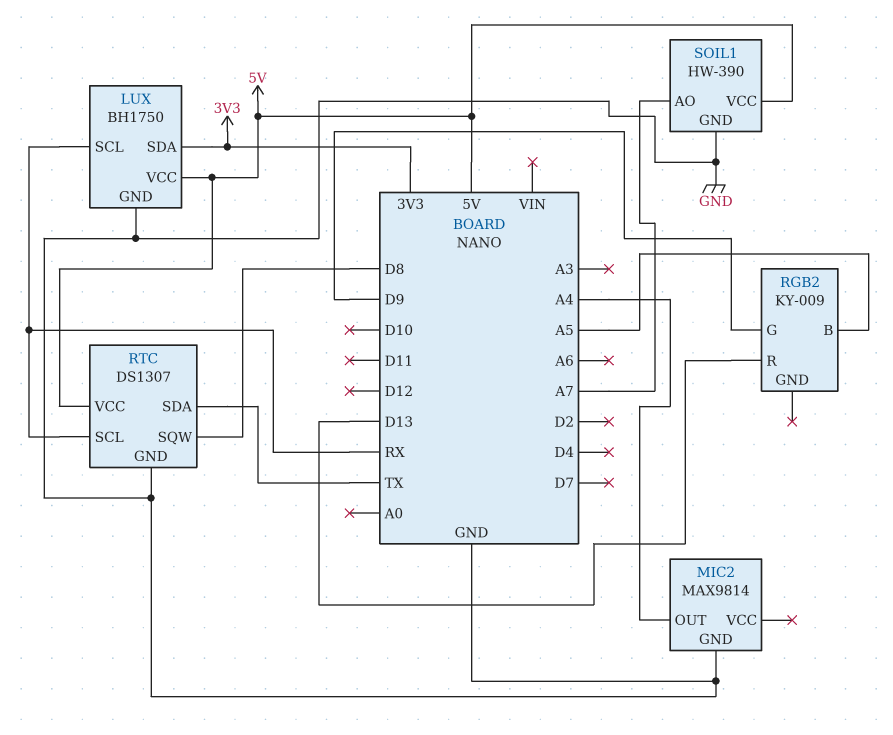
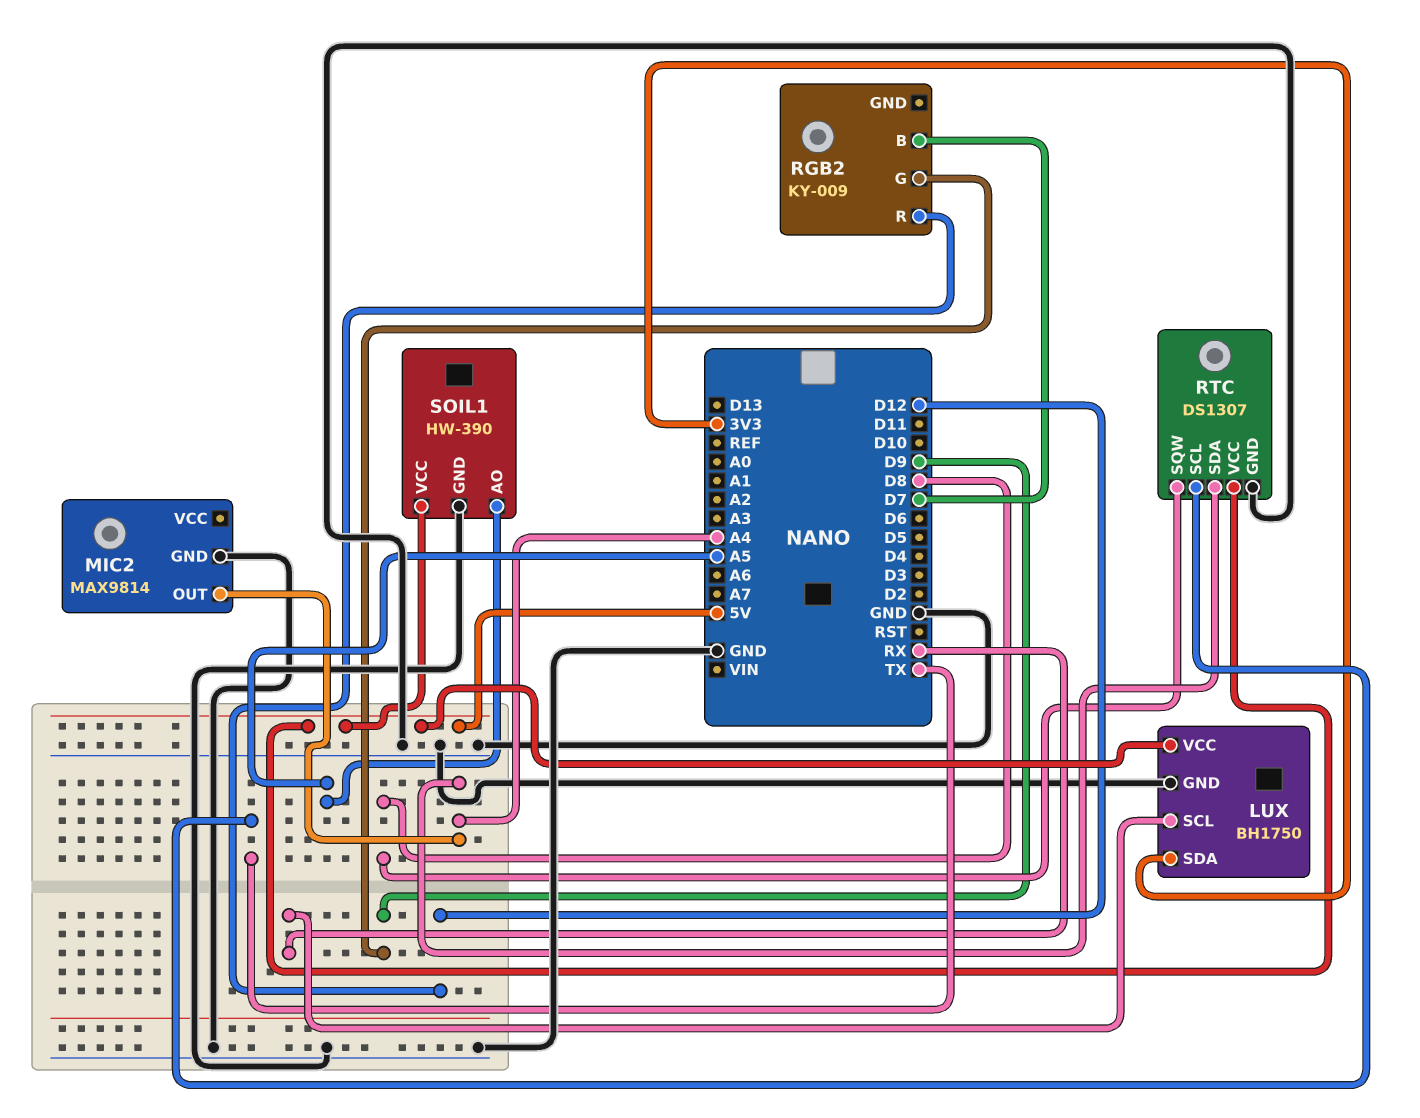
RGB2 pin B: A5 -> D7
RGB2 pin R: D13 -> D12
RTC pin SCL: RX -> TX
RTC pin SDA: TX -> A4
SOIL1 pin AO: A7 -> A5

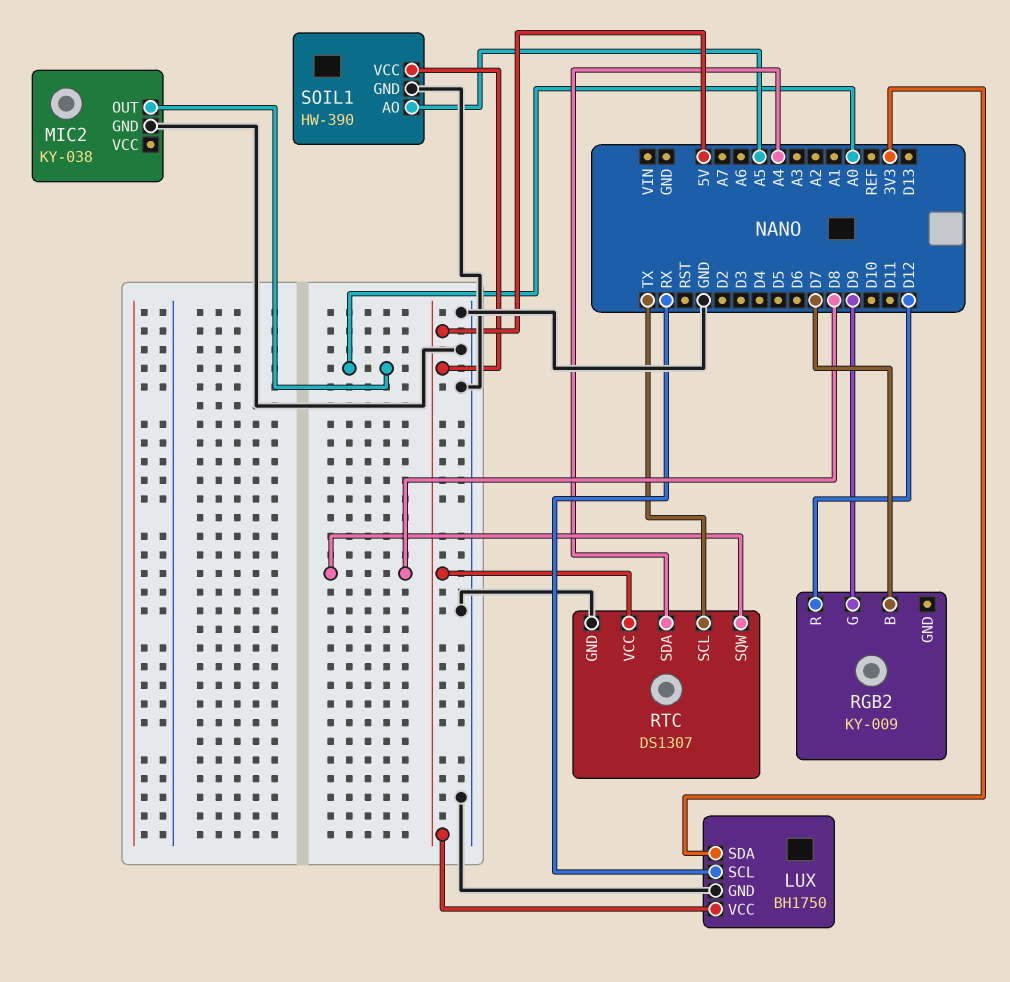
MIC2: MAX9814 -> KY-038
MIC2 pin OUT: A4 -> A0

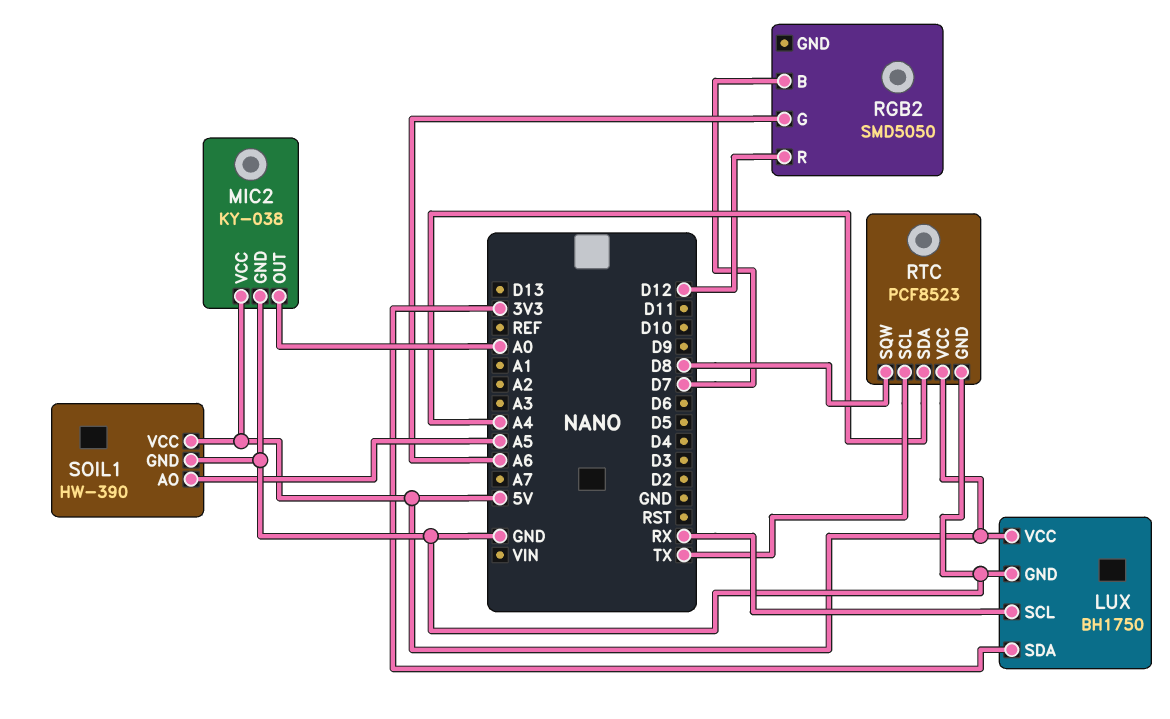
MIC2 pin VCC: none -> 5V
RGB2: KY-009 -> SMD5050
RGB2 pin G: D9 -> A6
RTC: DS1307 -> PCF8523

